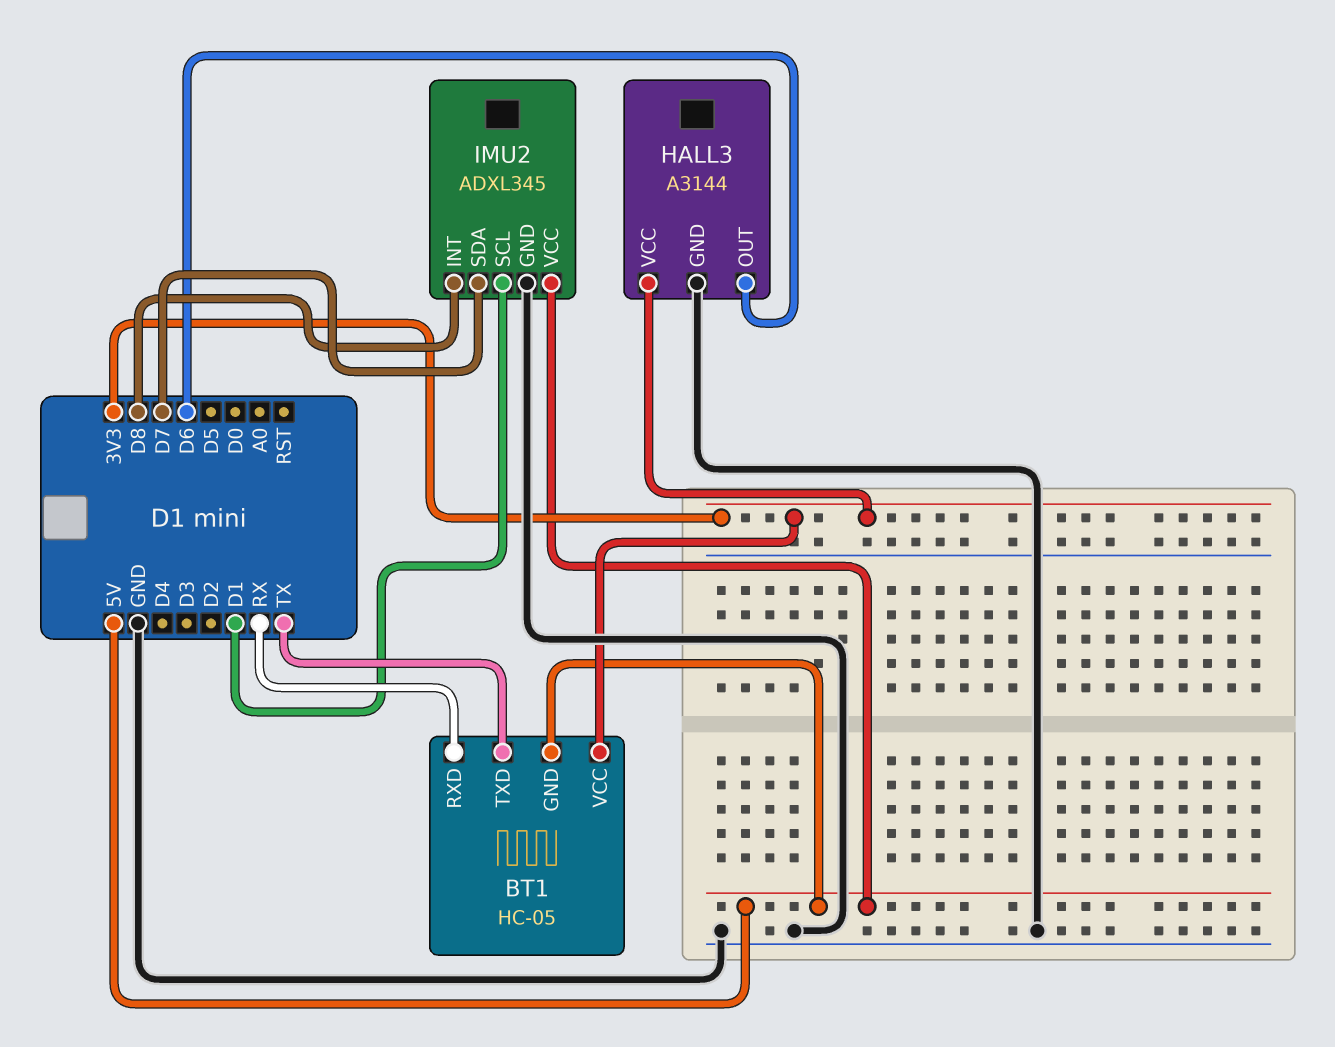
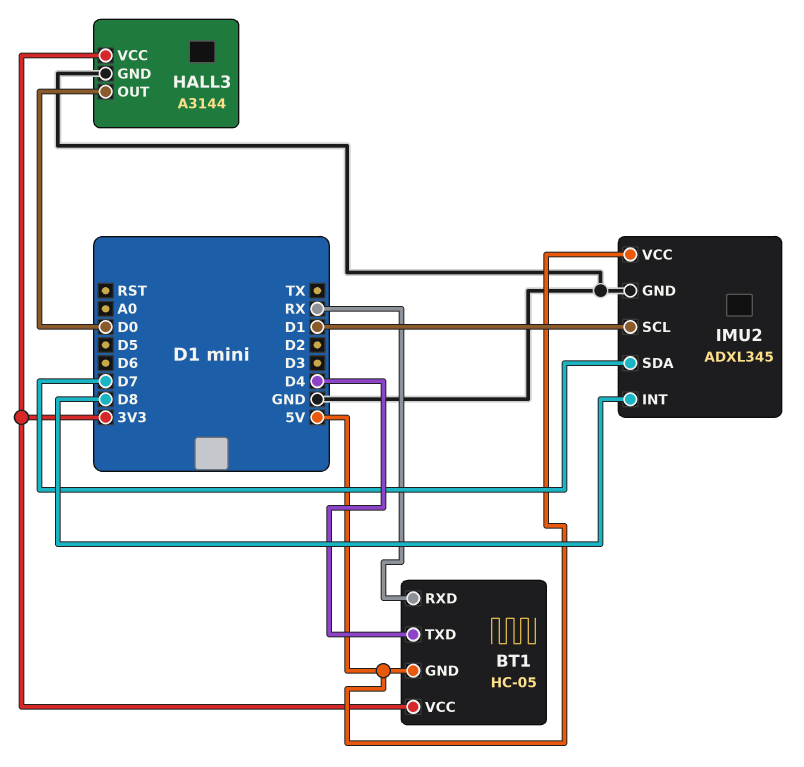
BT1 pin TXD: TX -> D4
HALL3 pin OUT: D6 -> D0

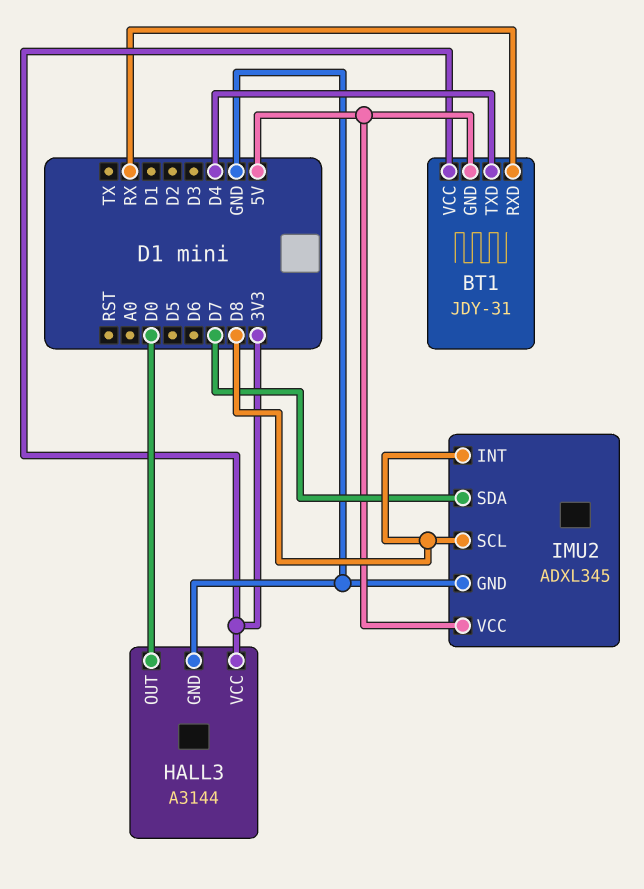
BT1: HC-05 -> JDY-31
IMU2 pin SCL: D1 -> D8

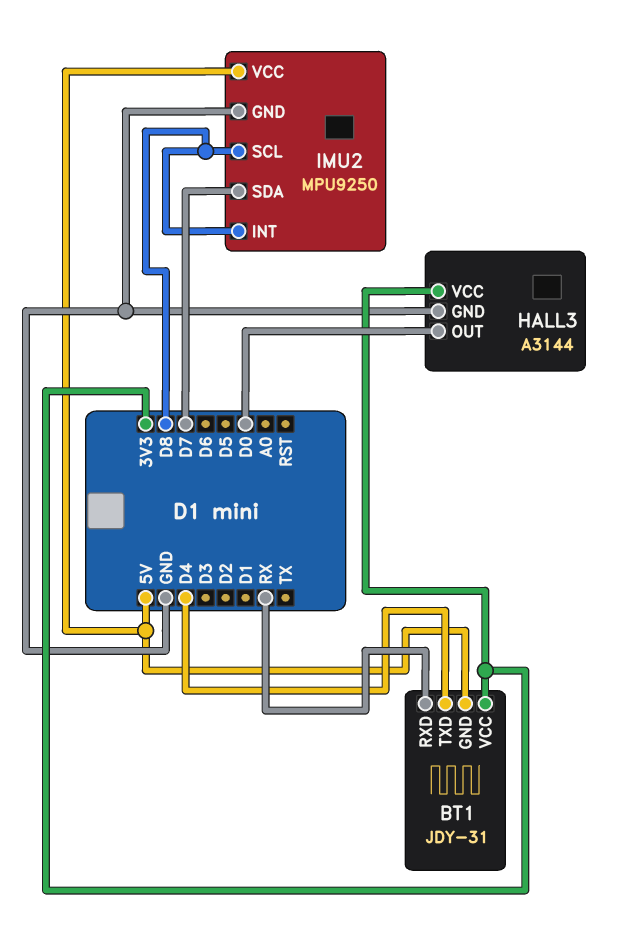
IMU2: ADXL345 -> MPU9250

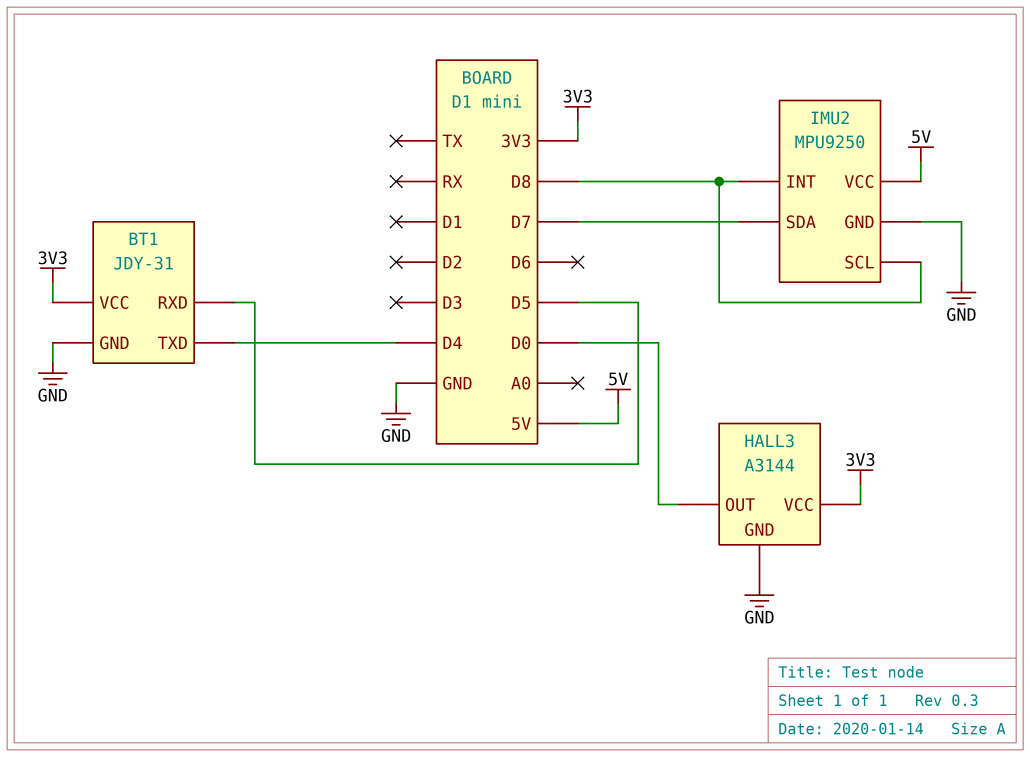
BT1 pin GND: 5V -> GND
BT1 pin RXD: RX -> D5

